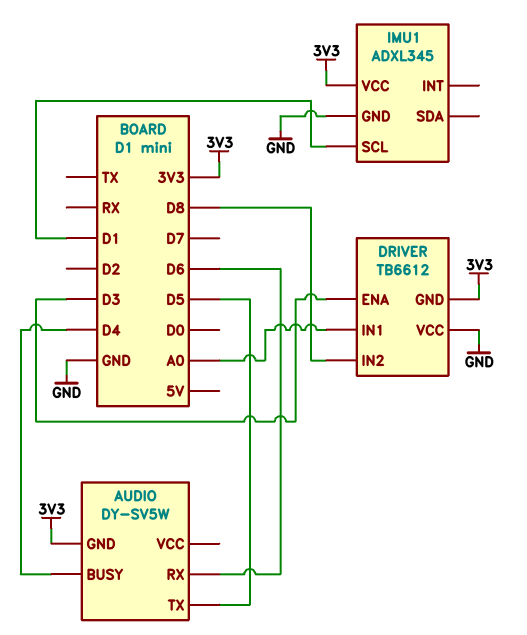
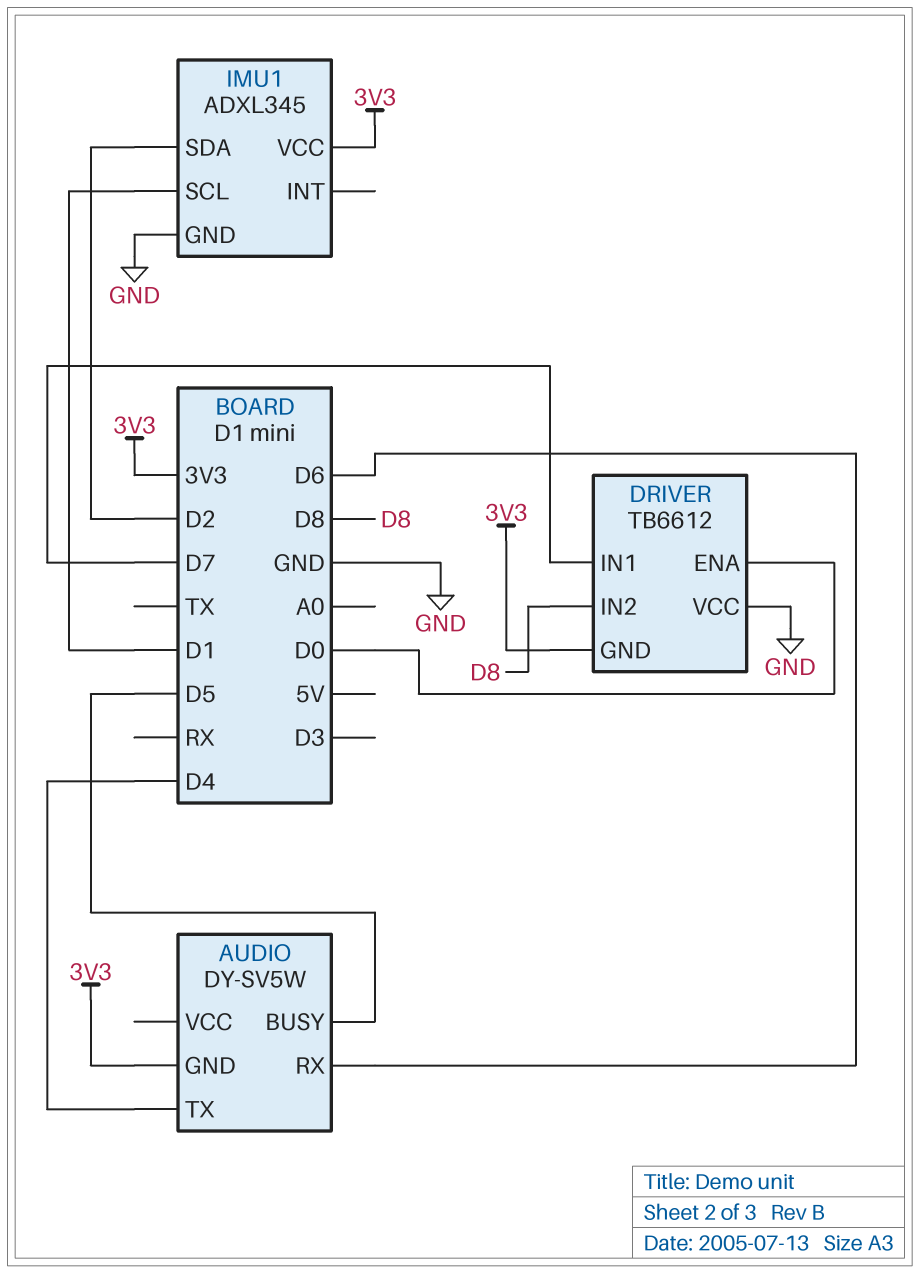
AUDIO pin BUSY: D4 -> D5
AUDIO pin TX: D5 -> D4
DRIVER pin ENA: D3 -> D0
DRIVER pin IN1: A0 -> D7
IMU1 pin SDA: none -> D2

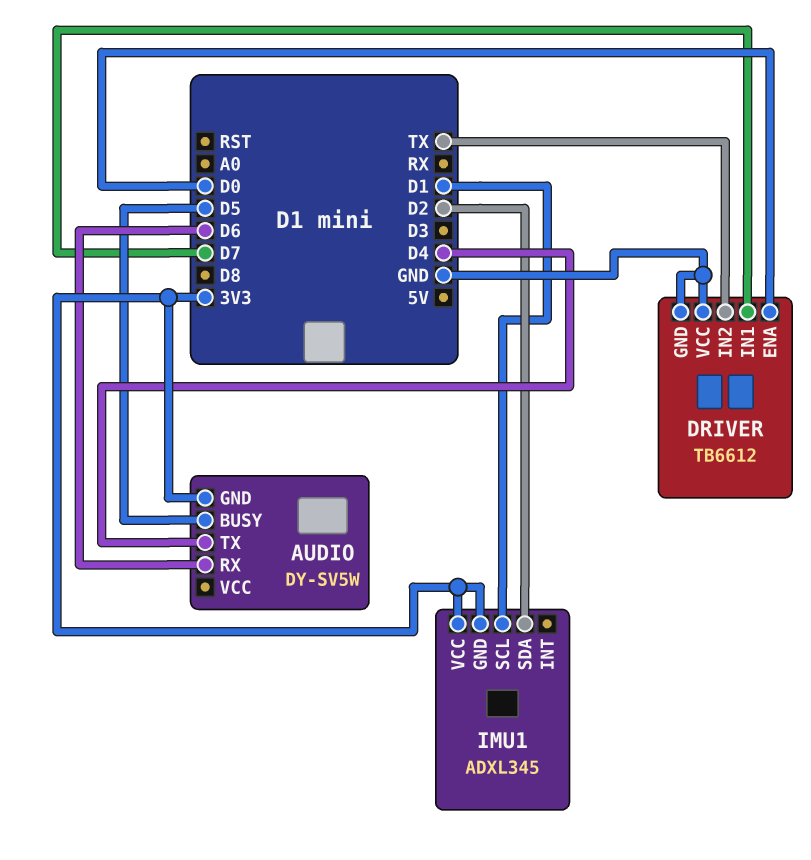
DRIVER pin GND: 3V3 -> GND
DRIVER pin IN2: D8 -> TX
IMU1 pin GND: GND -> 3V3

